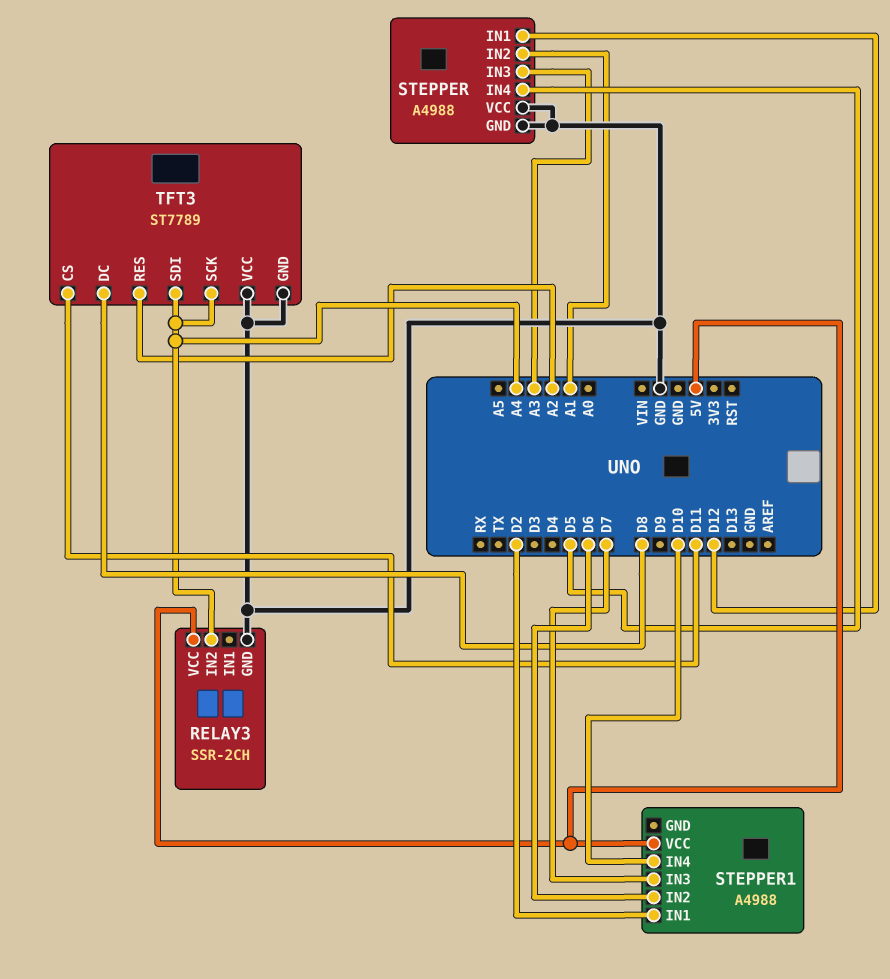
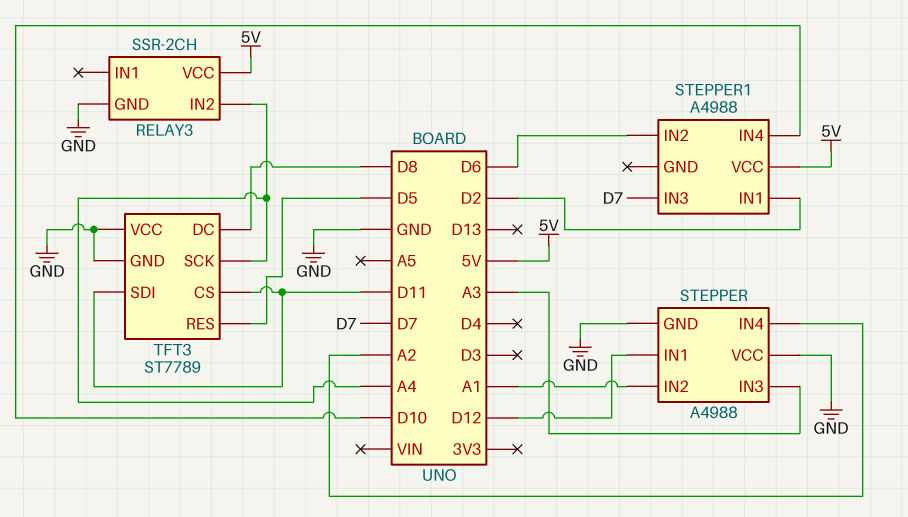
STEPPER pin IN4: D5 -> A2
TFT3 pin RES: A2 -> D5
TFT3 pin SDI: A4 -> D11

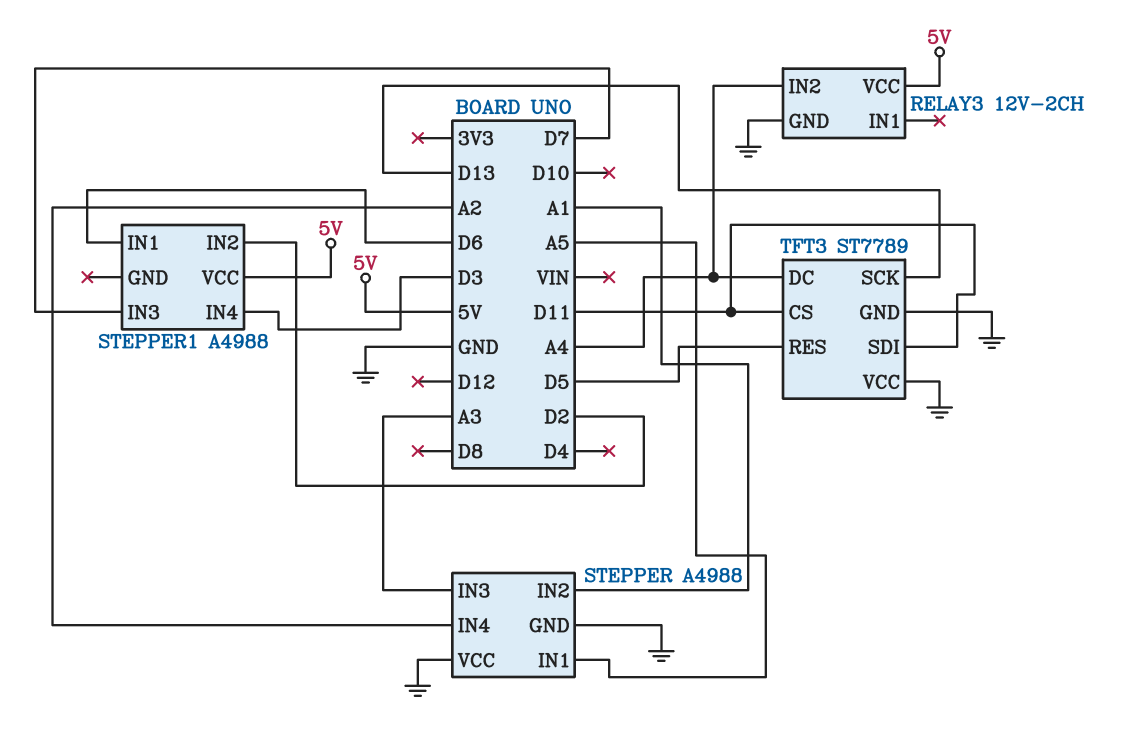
RELAY3: SSR-2CH -> 12V-2CH
STEPPER pin IN1: D12 -> A5
STEPPER1 pin IN1: D2 -> D6
STEPPER1 pin IN2: D6 -> D2
STEPPER1 pin IN4: D10 -> D3
TFT3 pin DC: D8 -> A4
TFT3 pin SCK: A4 -> D13

